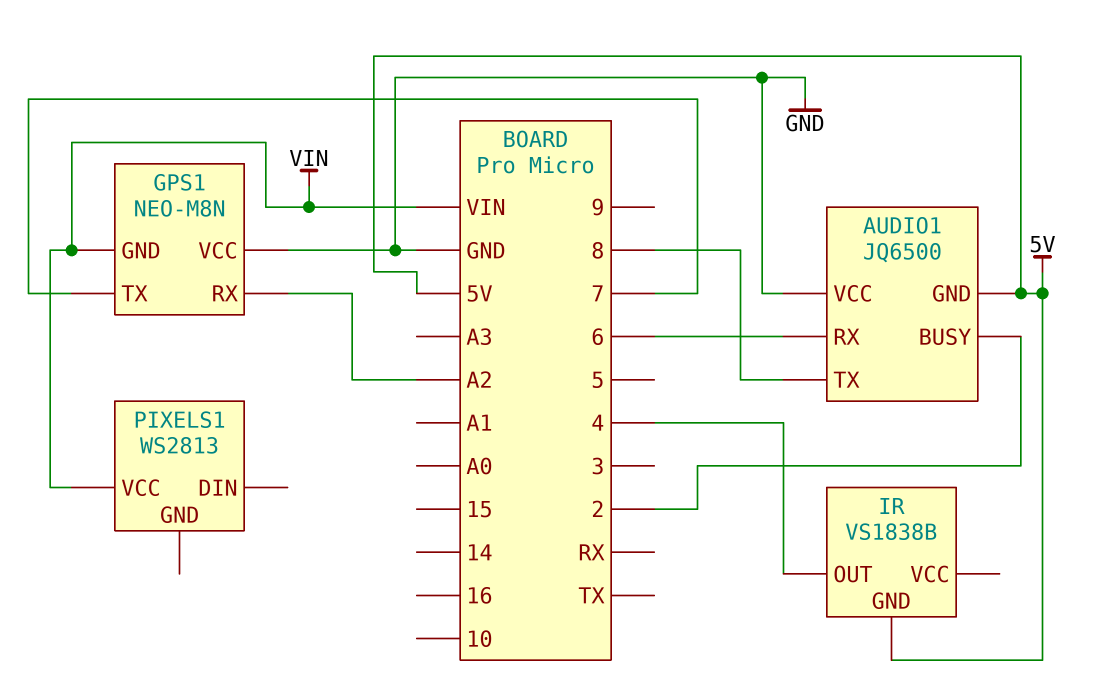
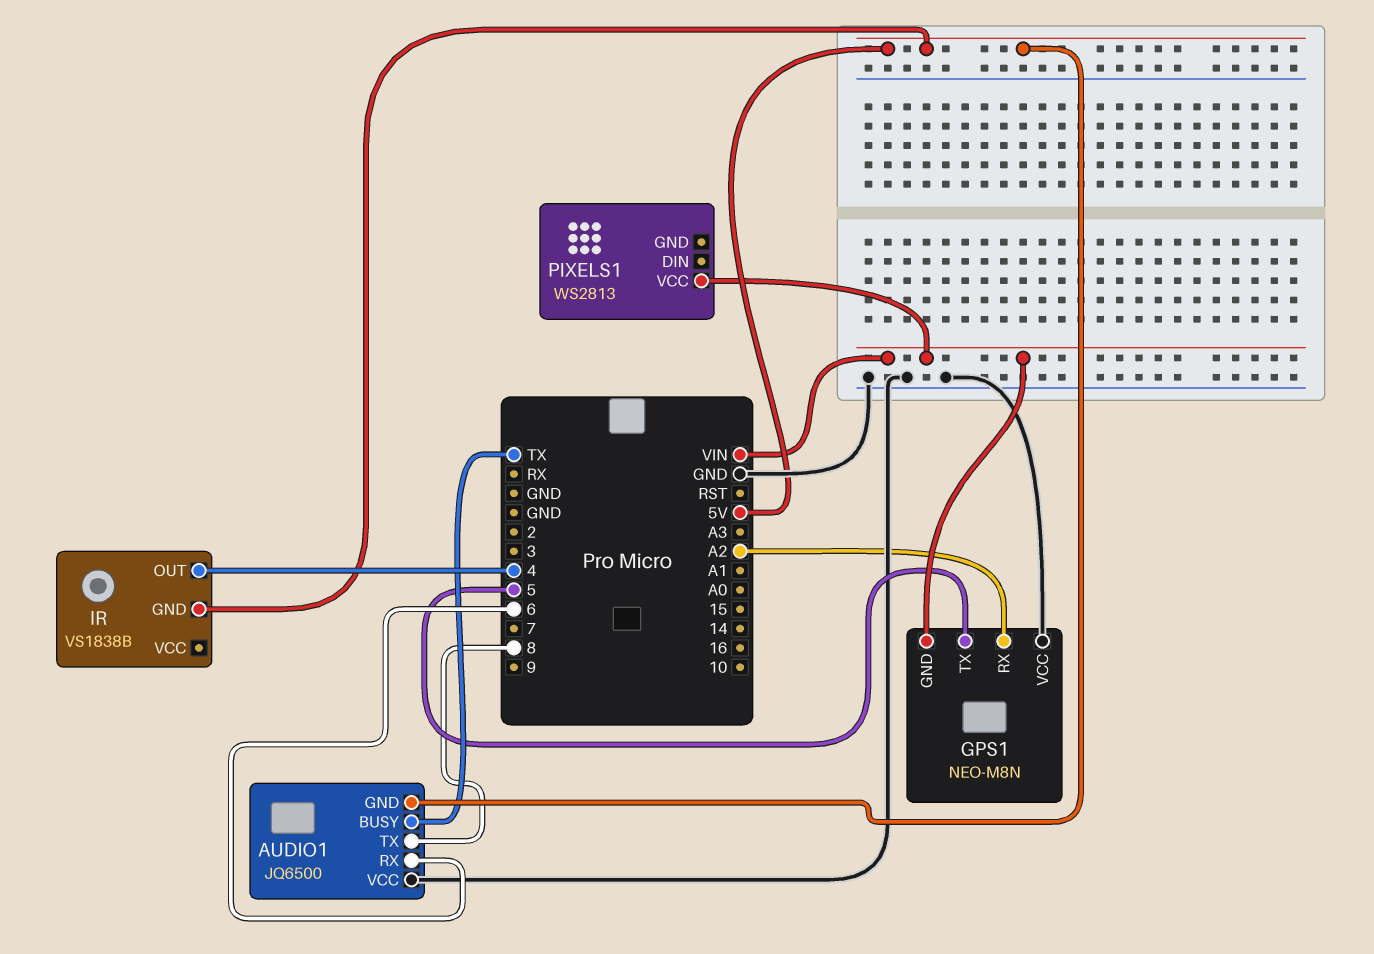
AUDIO1 pin BUSY: 2 -> TX
GPS1 pin TX: 7 -> 5

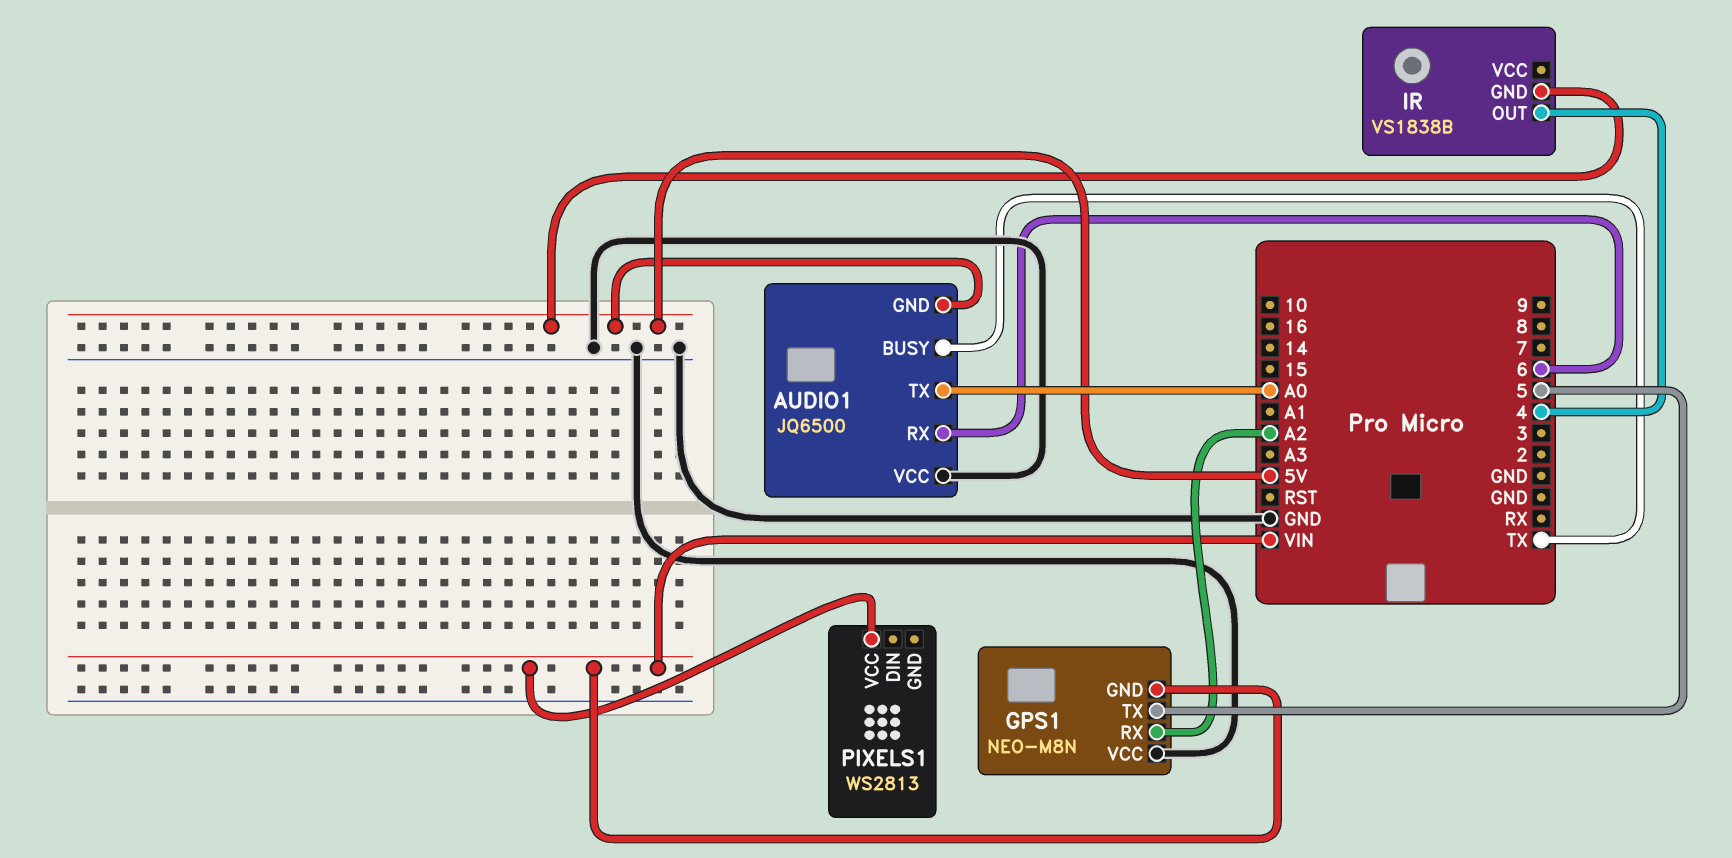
AUDIO1 pin TX: 8 -> A0

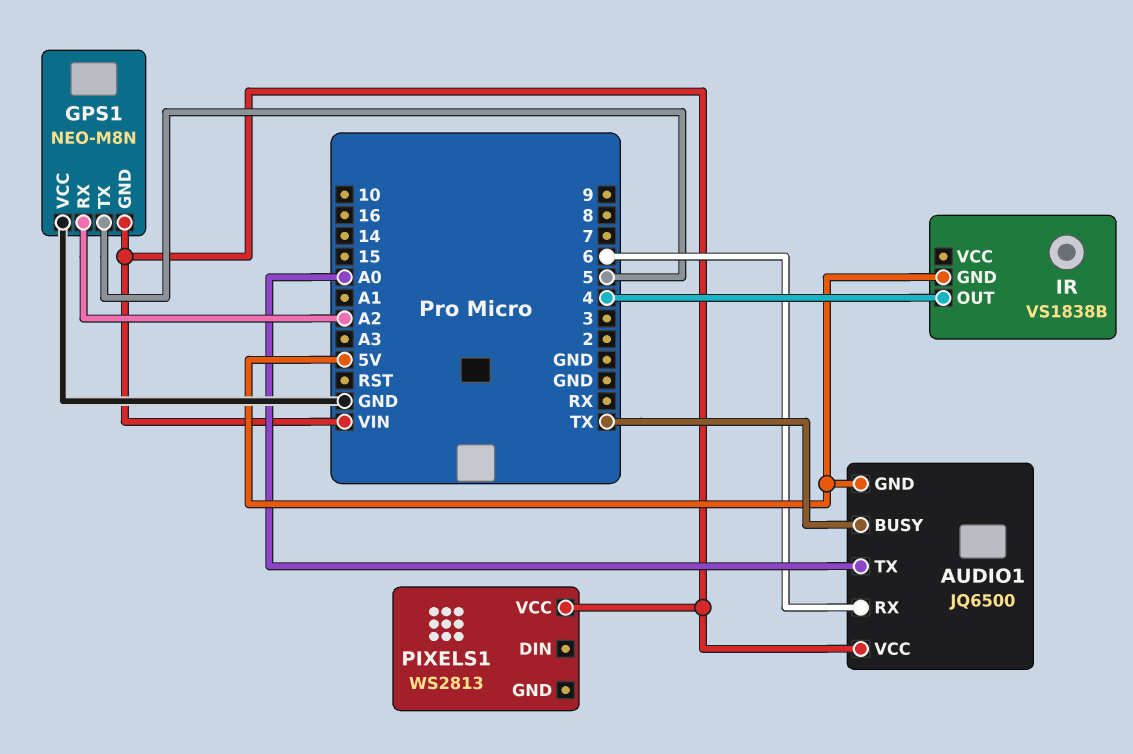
AUDIO1 pin VCC: GND -> VIN

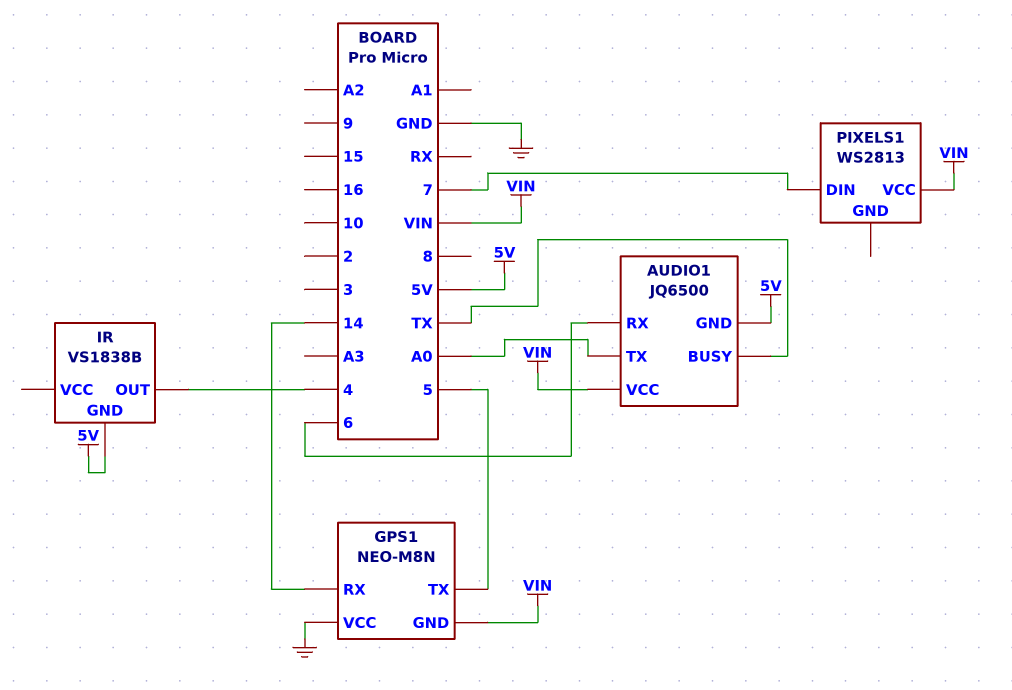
GPS1 pin RX: A2 -> 14
PIXELS1 pin DIN: none -> 7

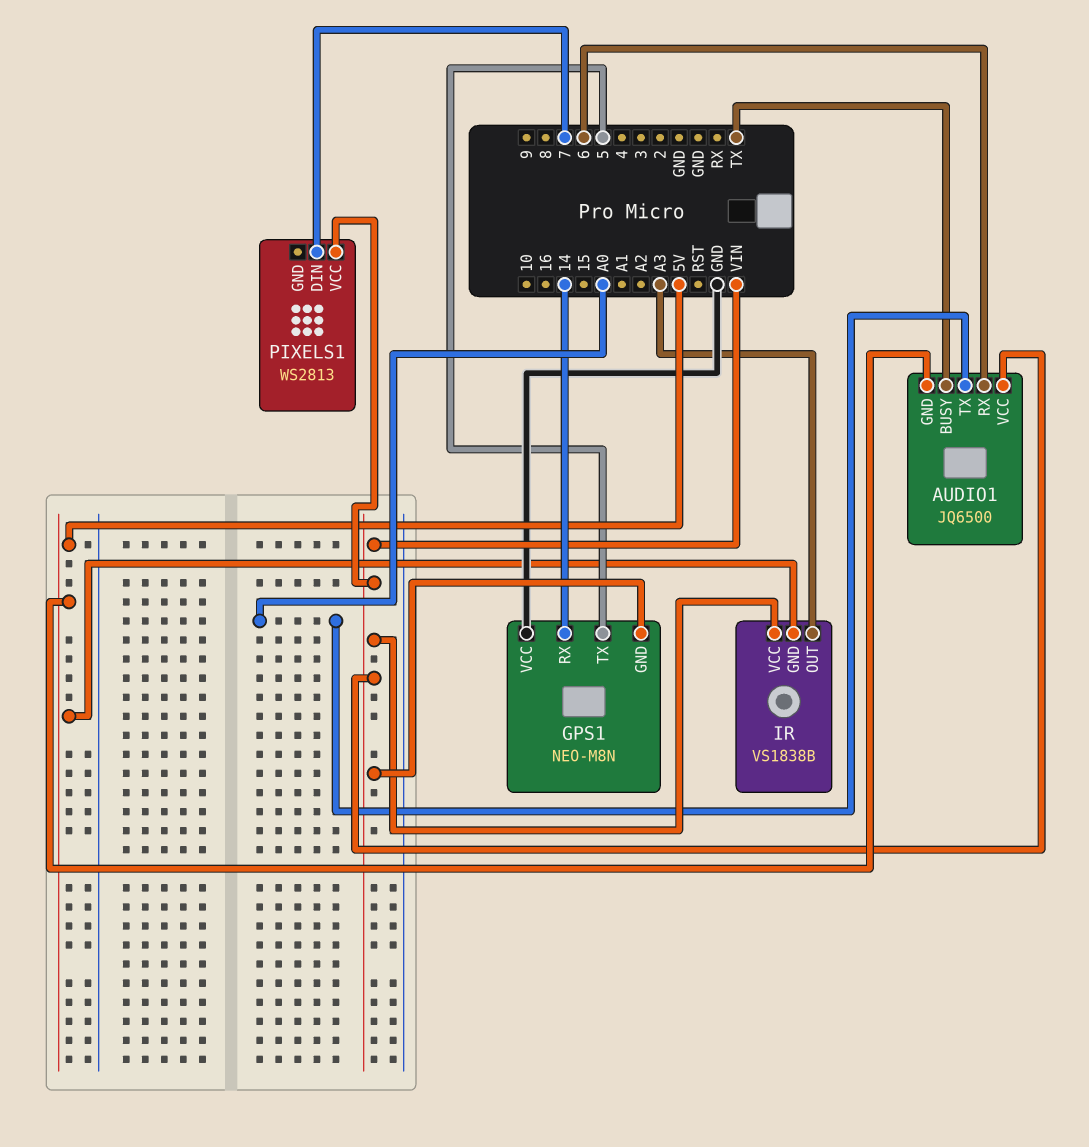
IR pin OUT: 4 -> A3
IR pin VCC: none -> VIN

